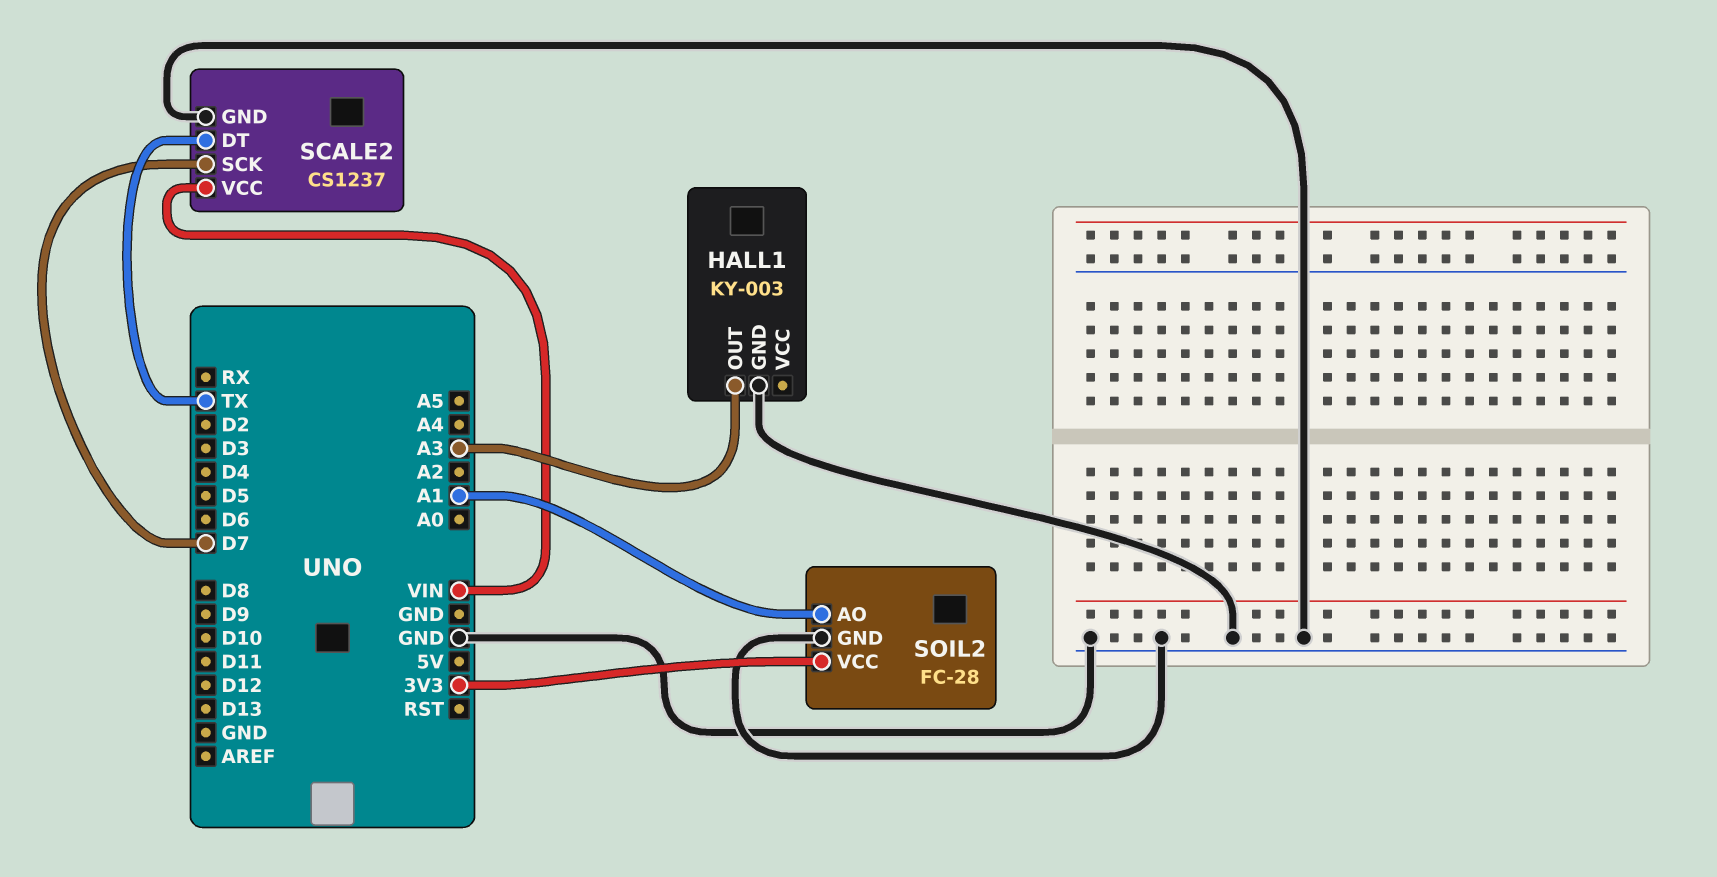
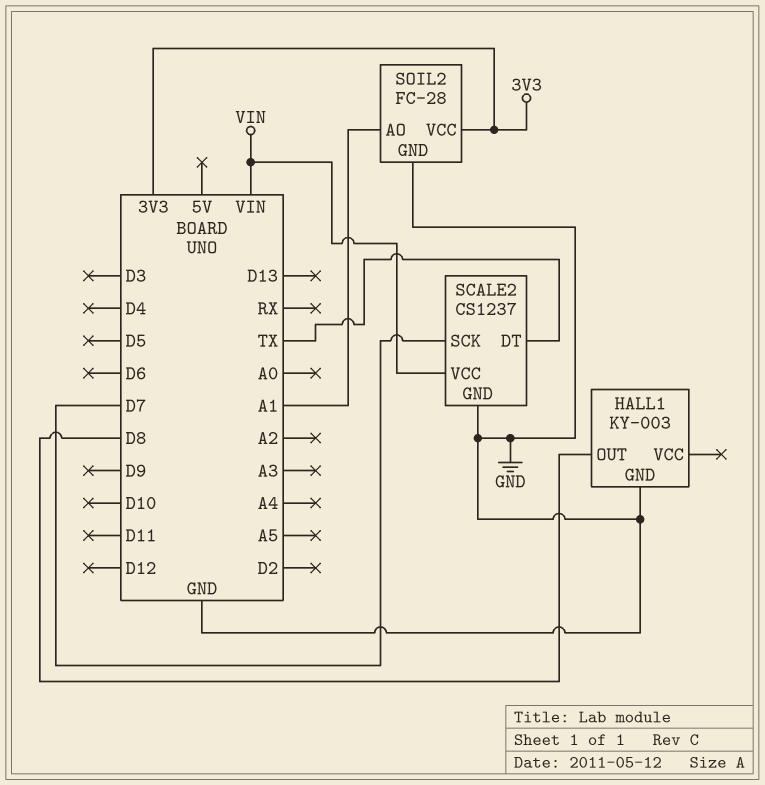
HALL1 pin OUT: A3 -> D8

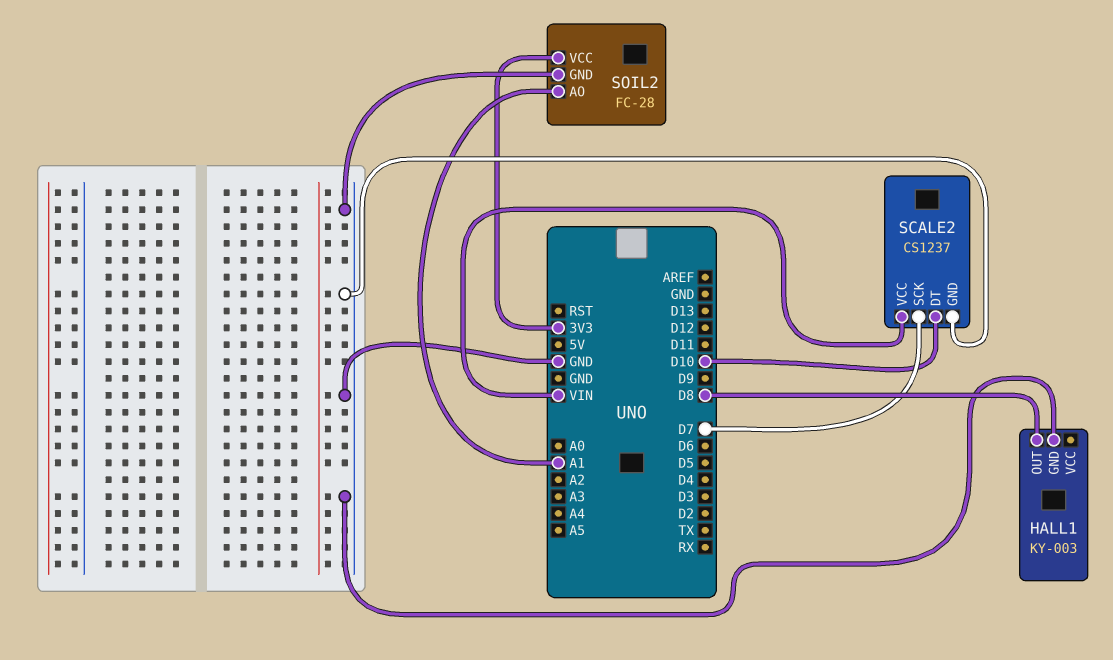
SCALE2 pin DT: TX -> D10

